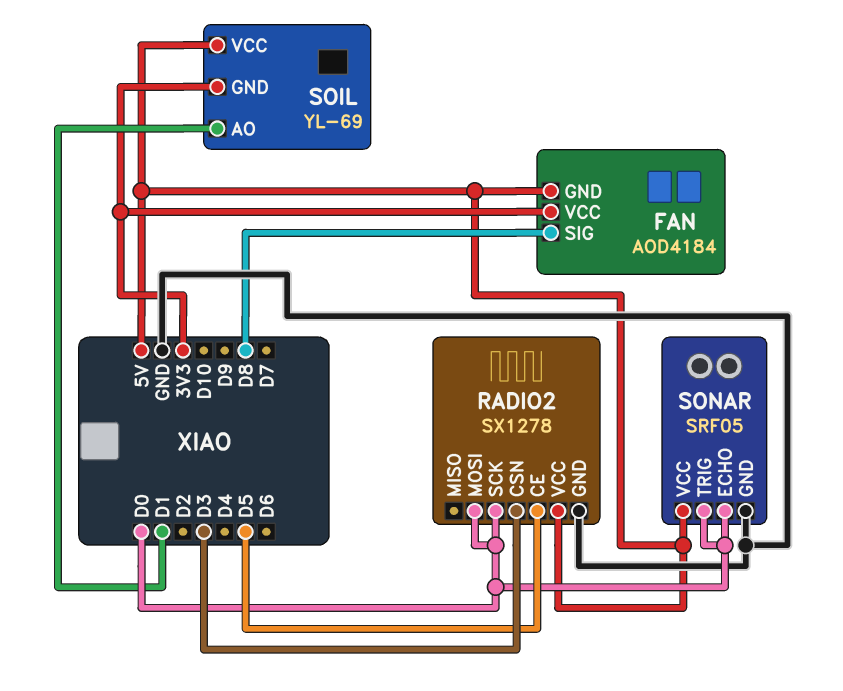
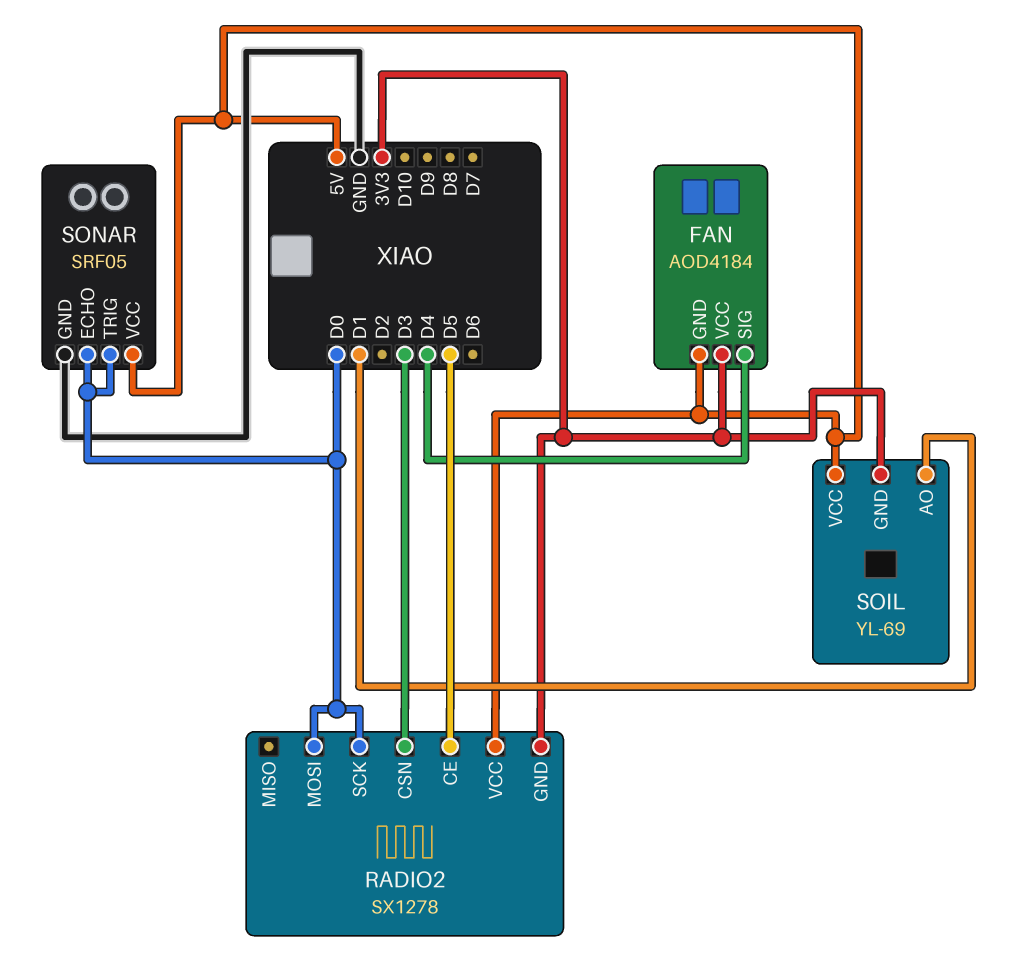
FAN pin SIG: D8 -> D4
RADIO2 pin GND: GND -> 3V3

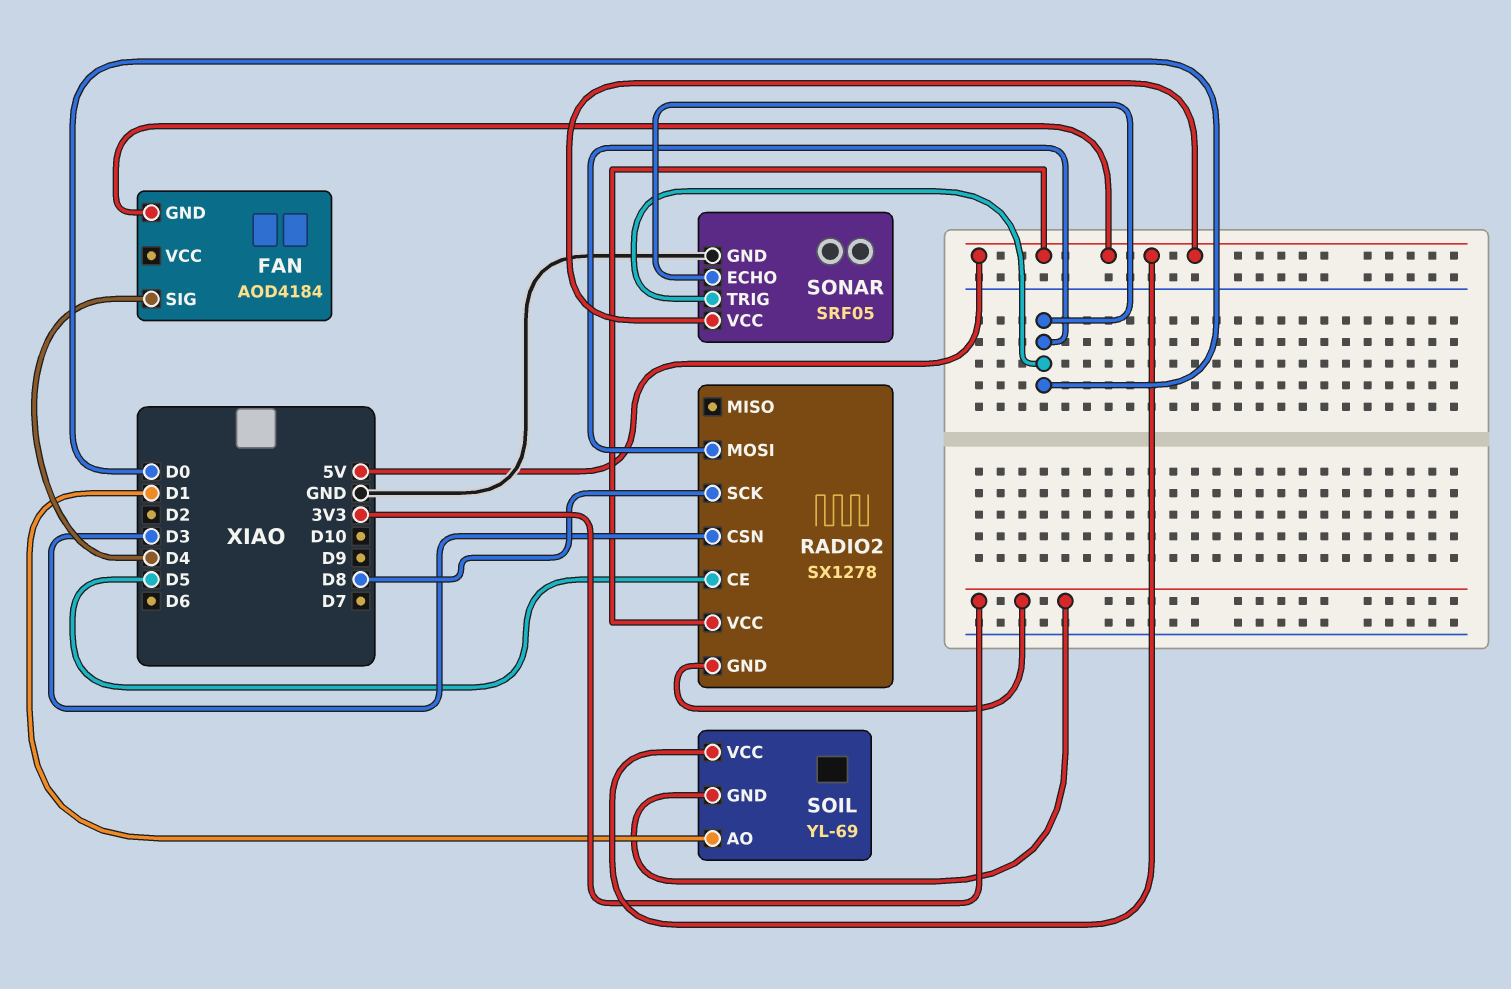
FAN pin VCC: 3V3 -> none
RADIO2 pin SCK: D0 -> D8

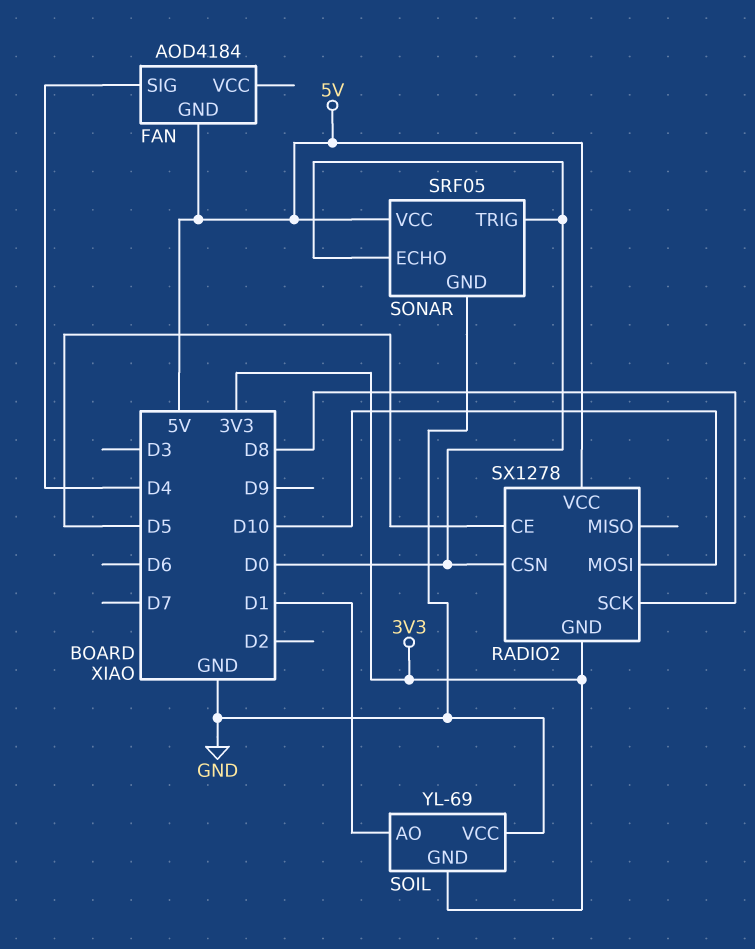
RADIO2 pin CSN: D3 -> D0
RADIO2 pin MOSI: D0 -> D10
SOIL pin VCC: 5V -> GND

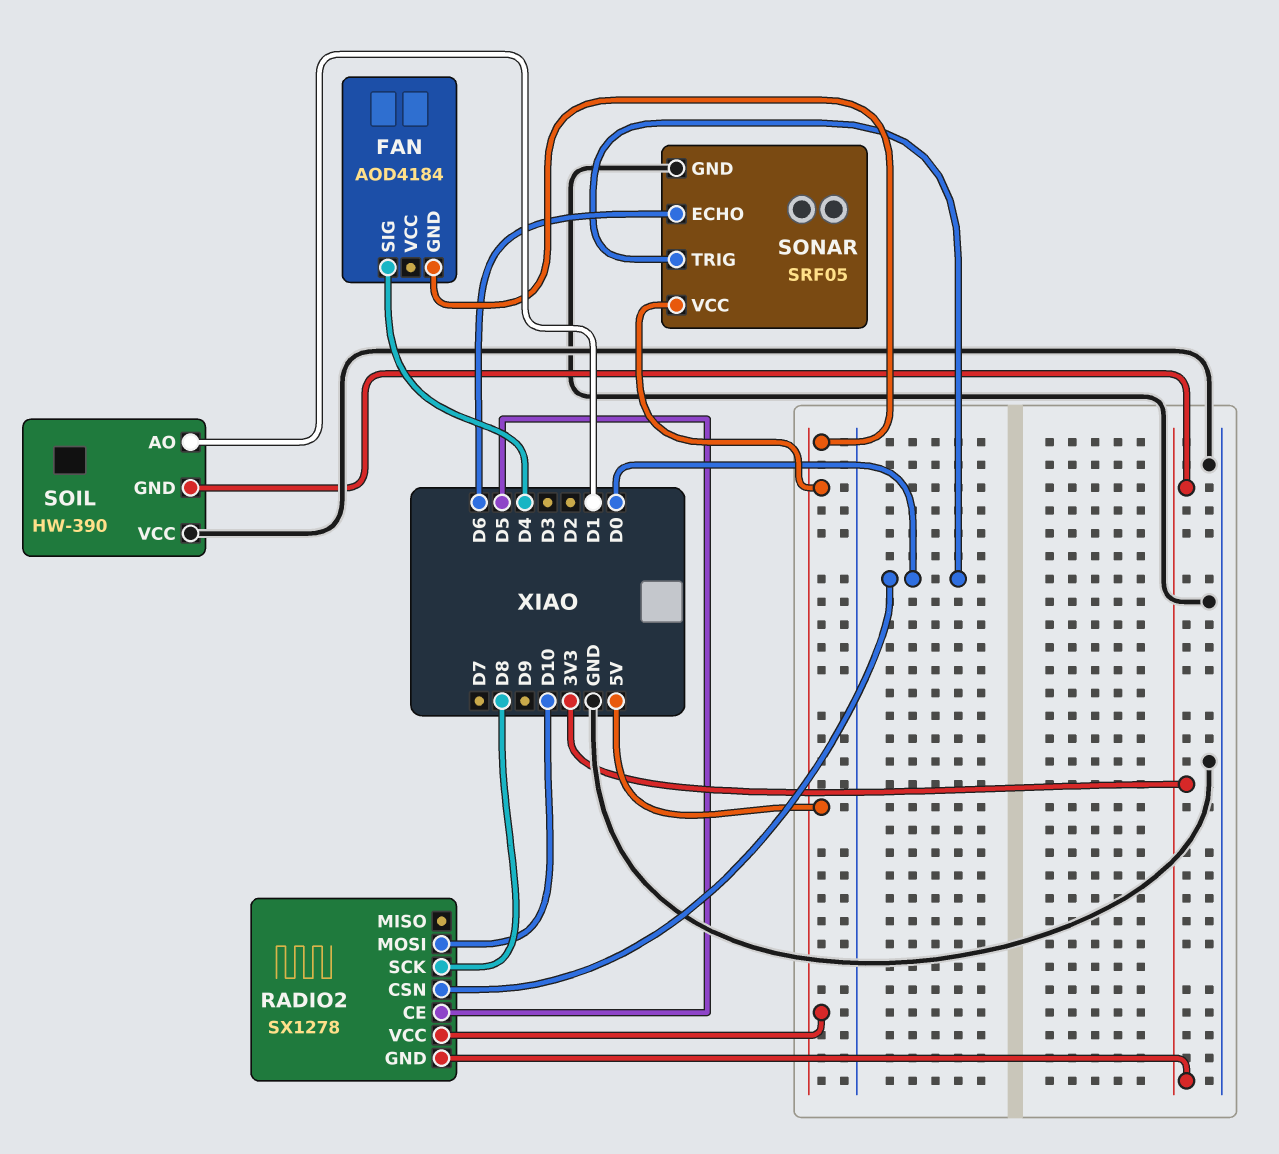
SOIL: YL-69 -> HW-390
SONAR pin ECHO: D0 -> D6

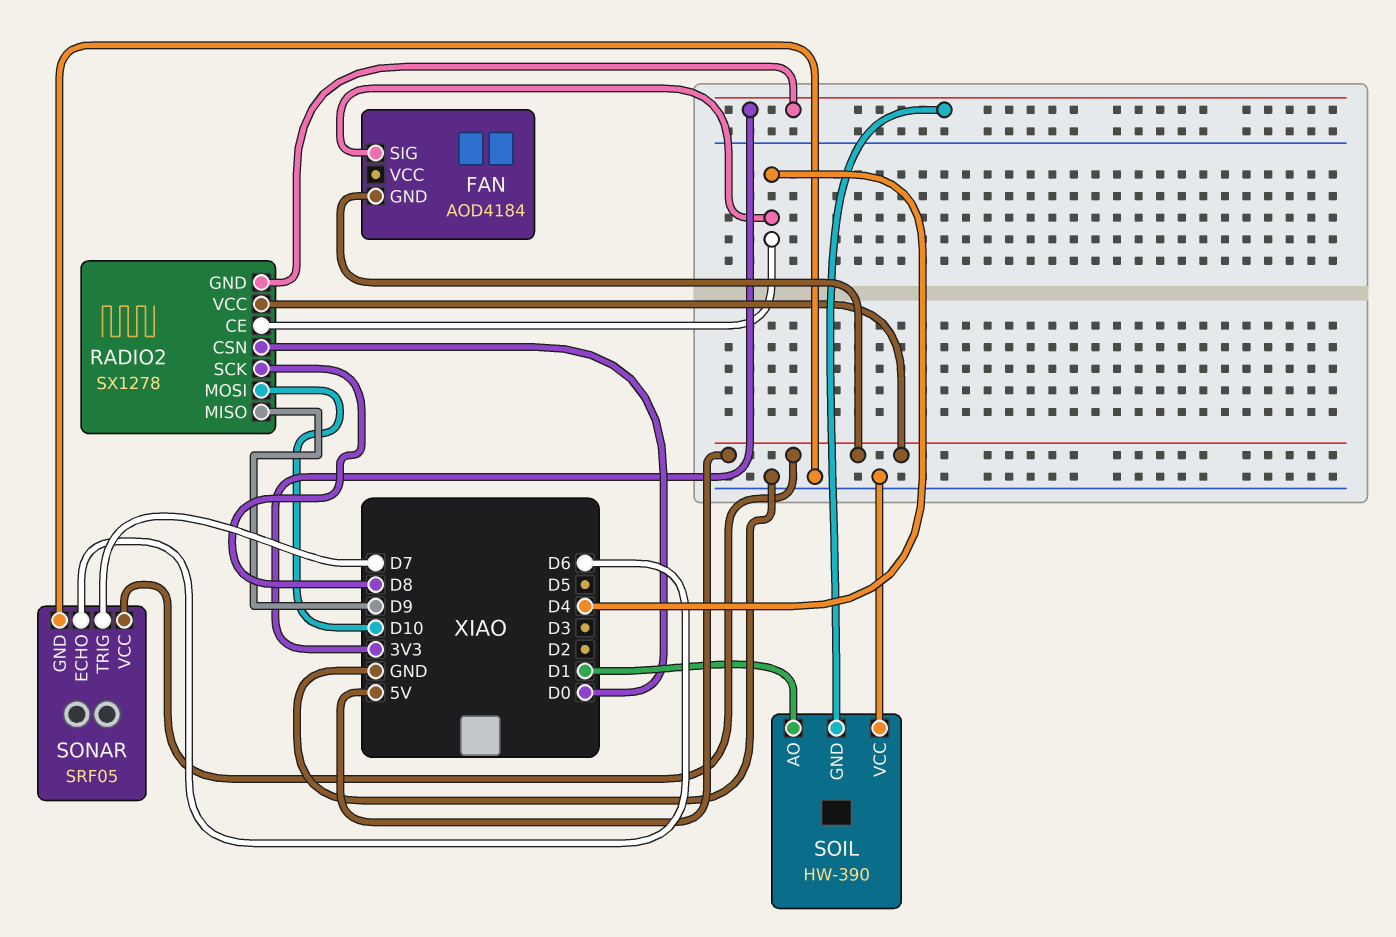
RADIO2 pin CE: D5 -> D4
RADIO2 pin MISO: none -> D9
SONAR pin TRIG: D0 -> D7

